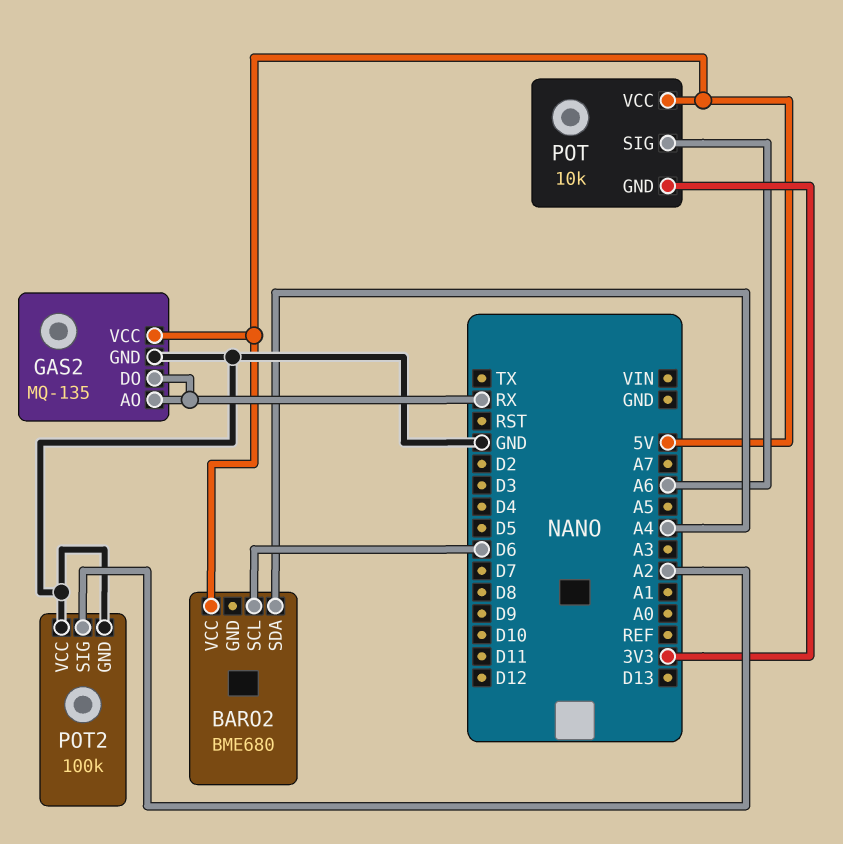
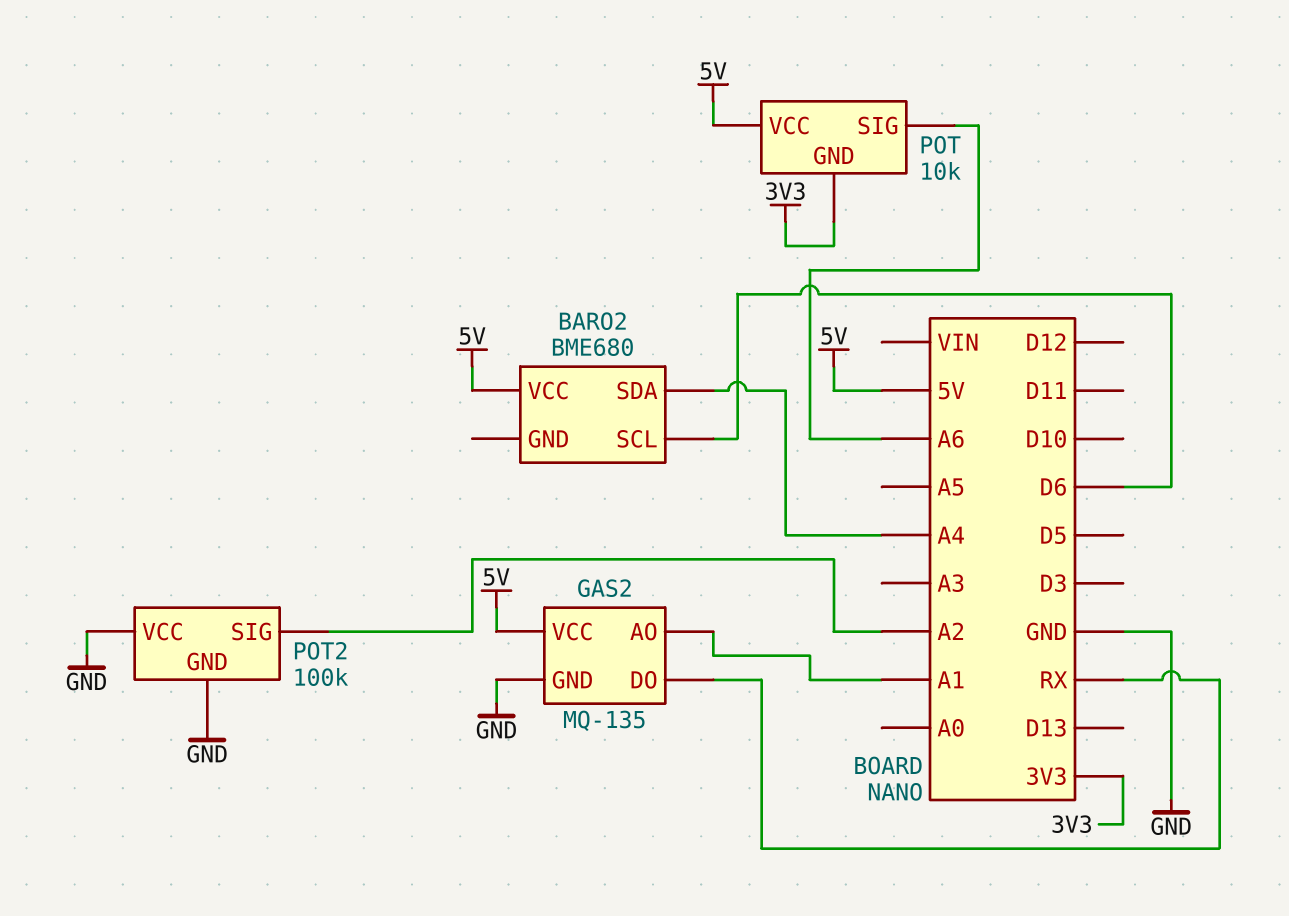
GAS2 pin AO: RX -> A1

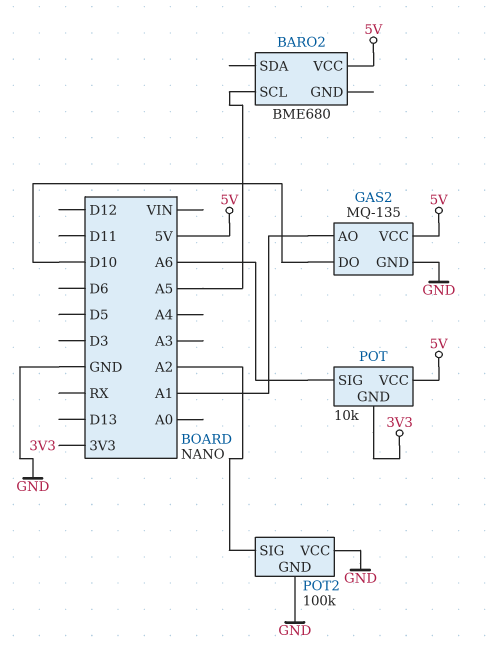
BARO2 pin SCL: D6 -> A5
BARO2 pin SDA: A4 -> none
GAS2 pin DO: RX -> D10

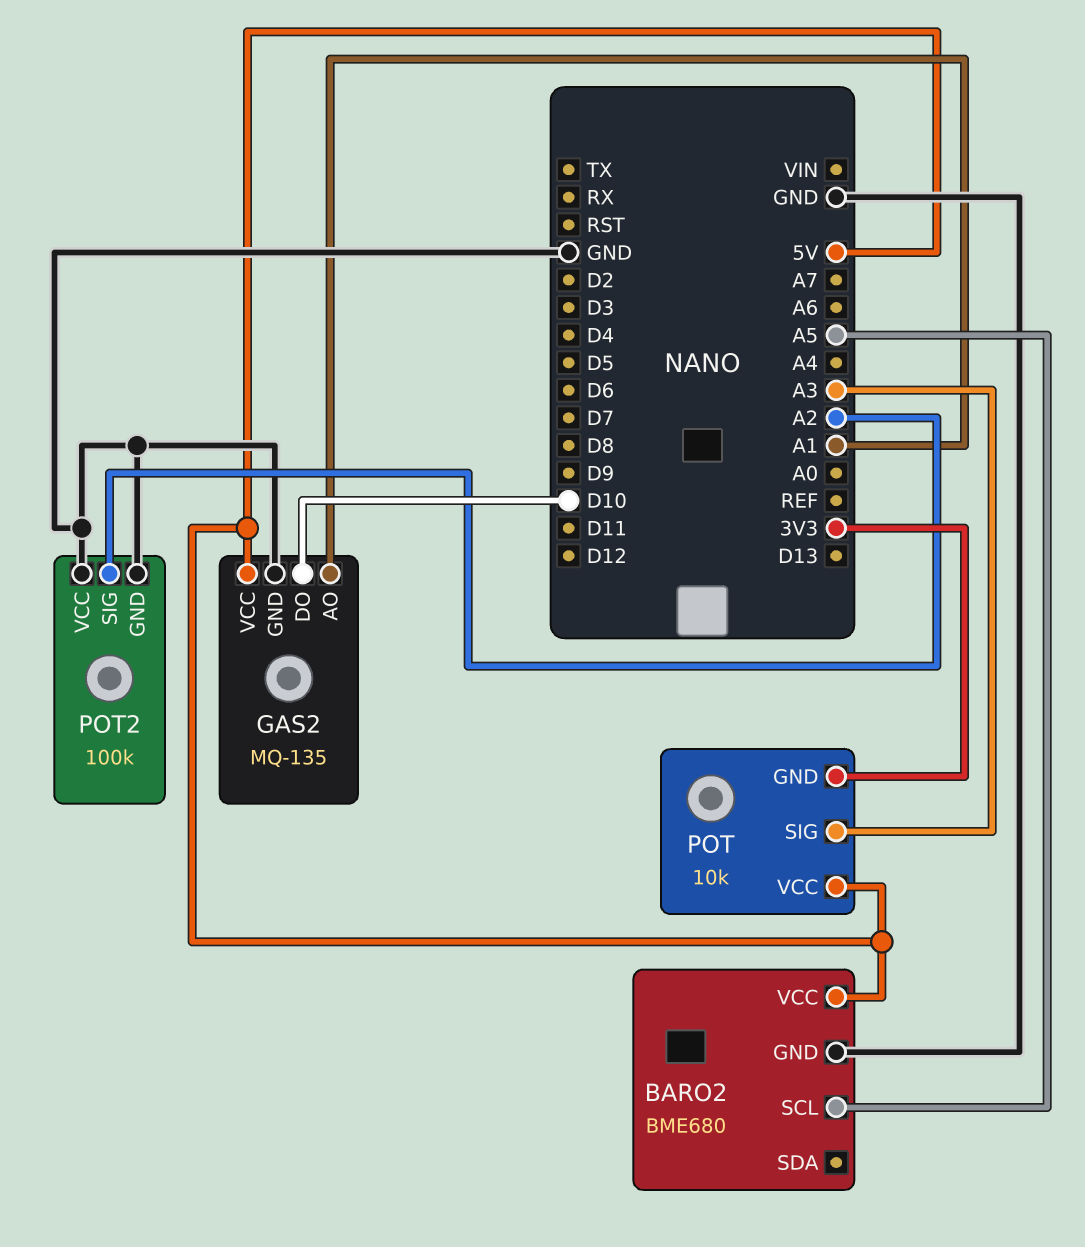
BARO2 pin GND: none -> GND
POT pin SIG: A6 -> A3

